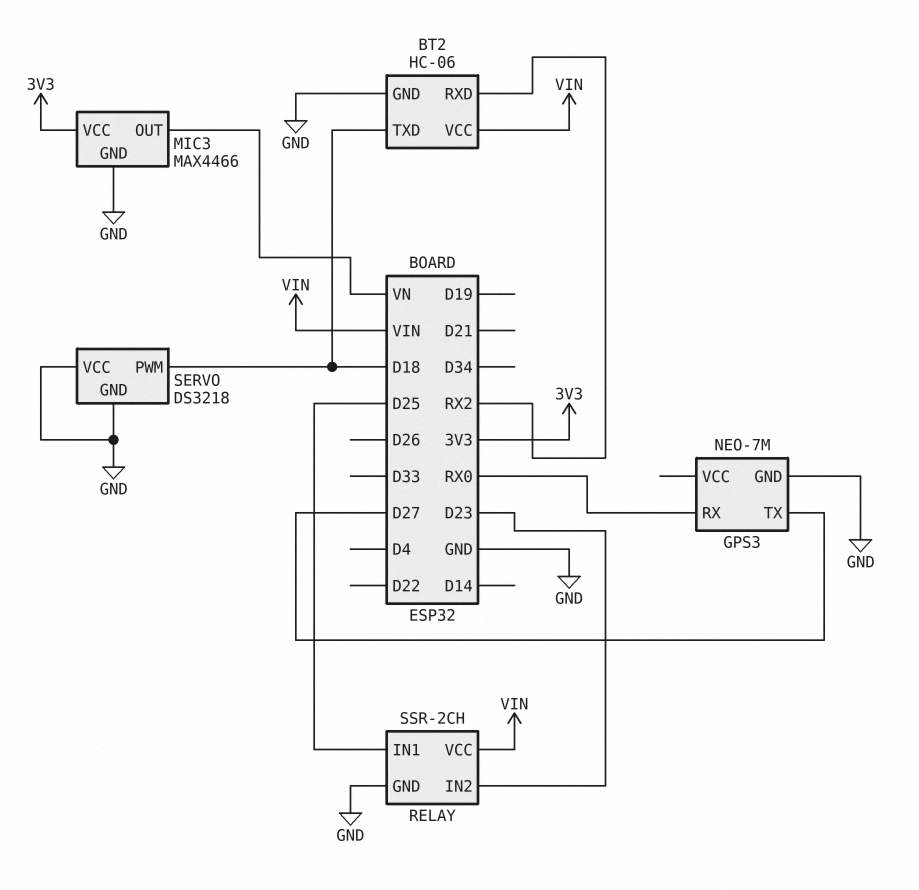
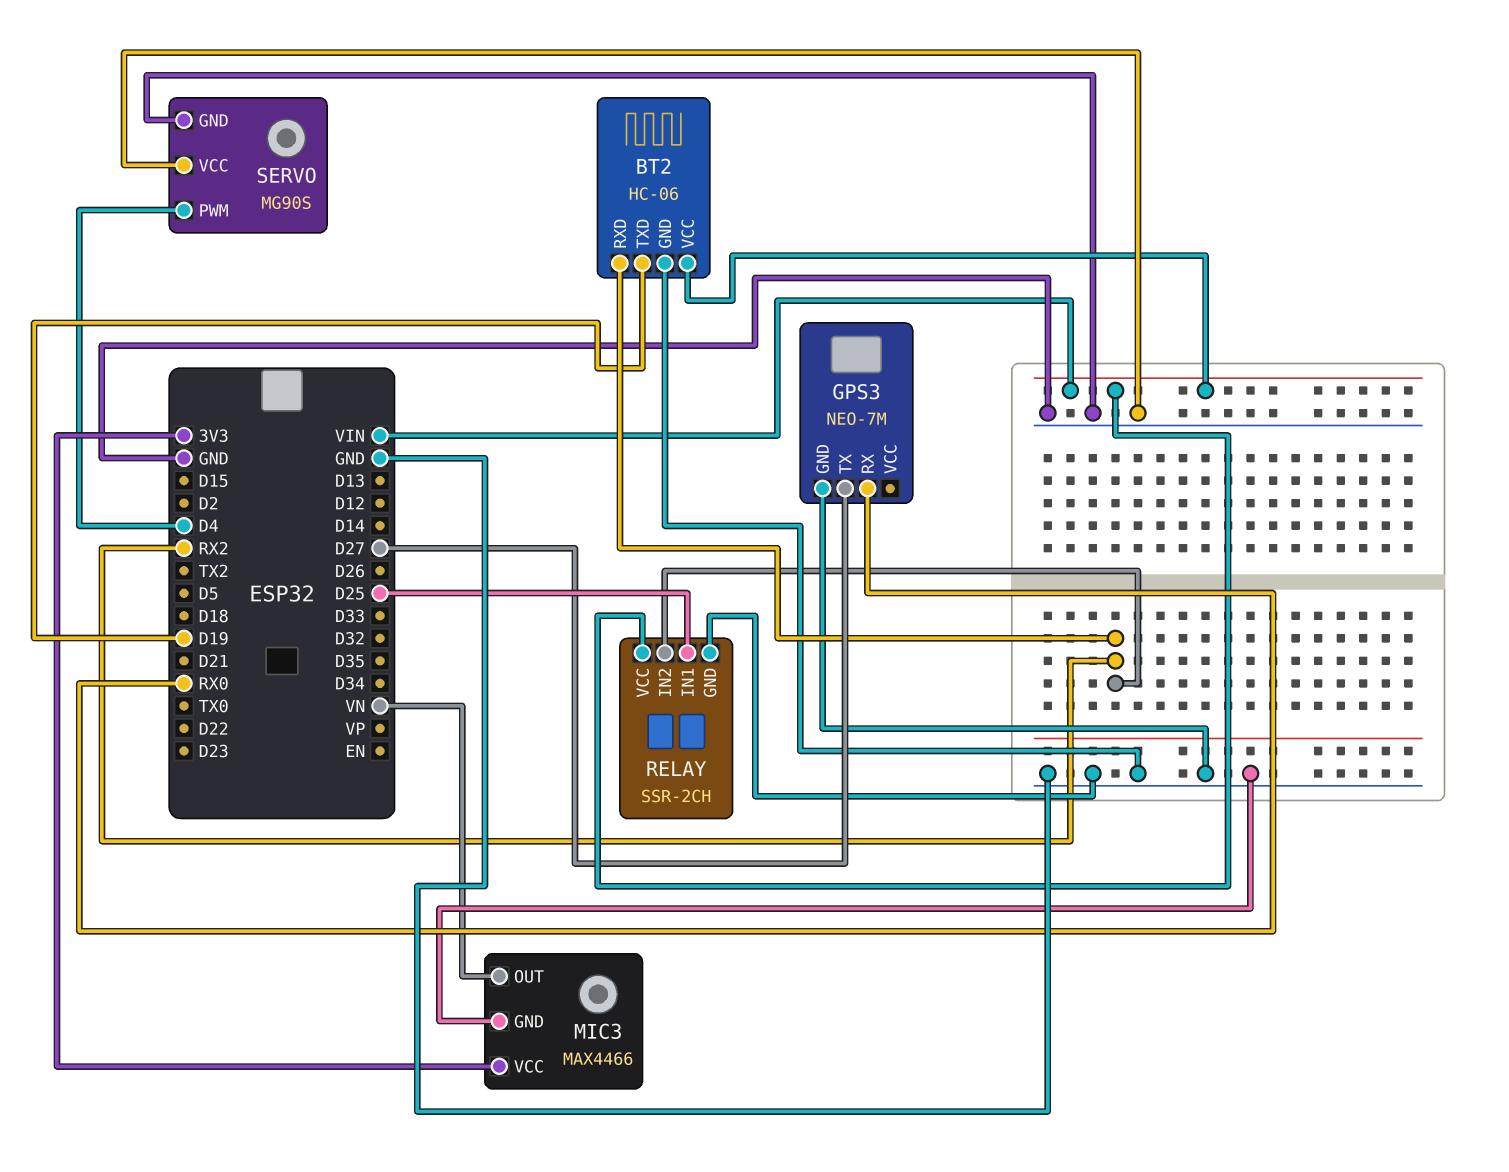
BT2 pin TXD: D18 -> D19
RELAY pin IN2: D23 -> RX2
SERVO: DS3218 -> MG90S
SERVO pin PWM: D18 -> D4

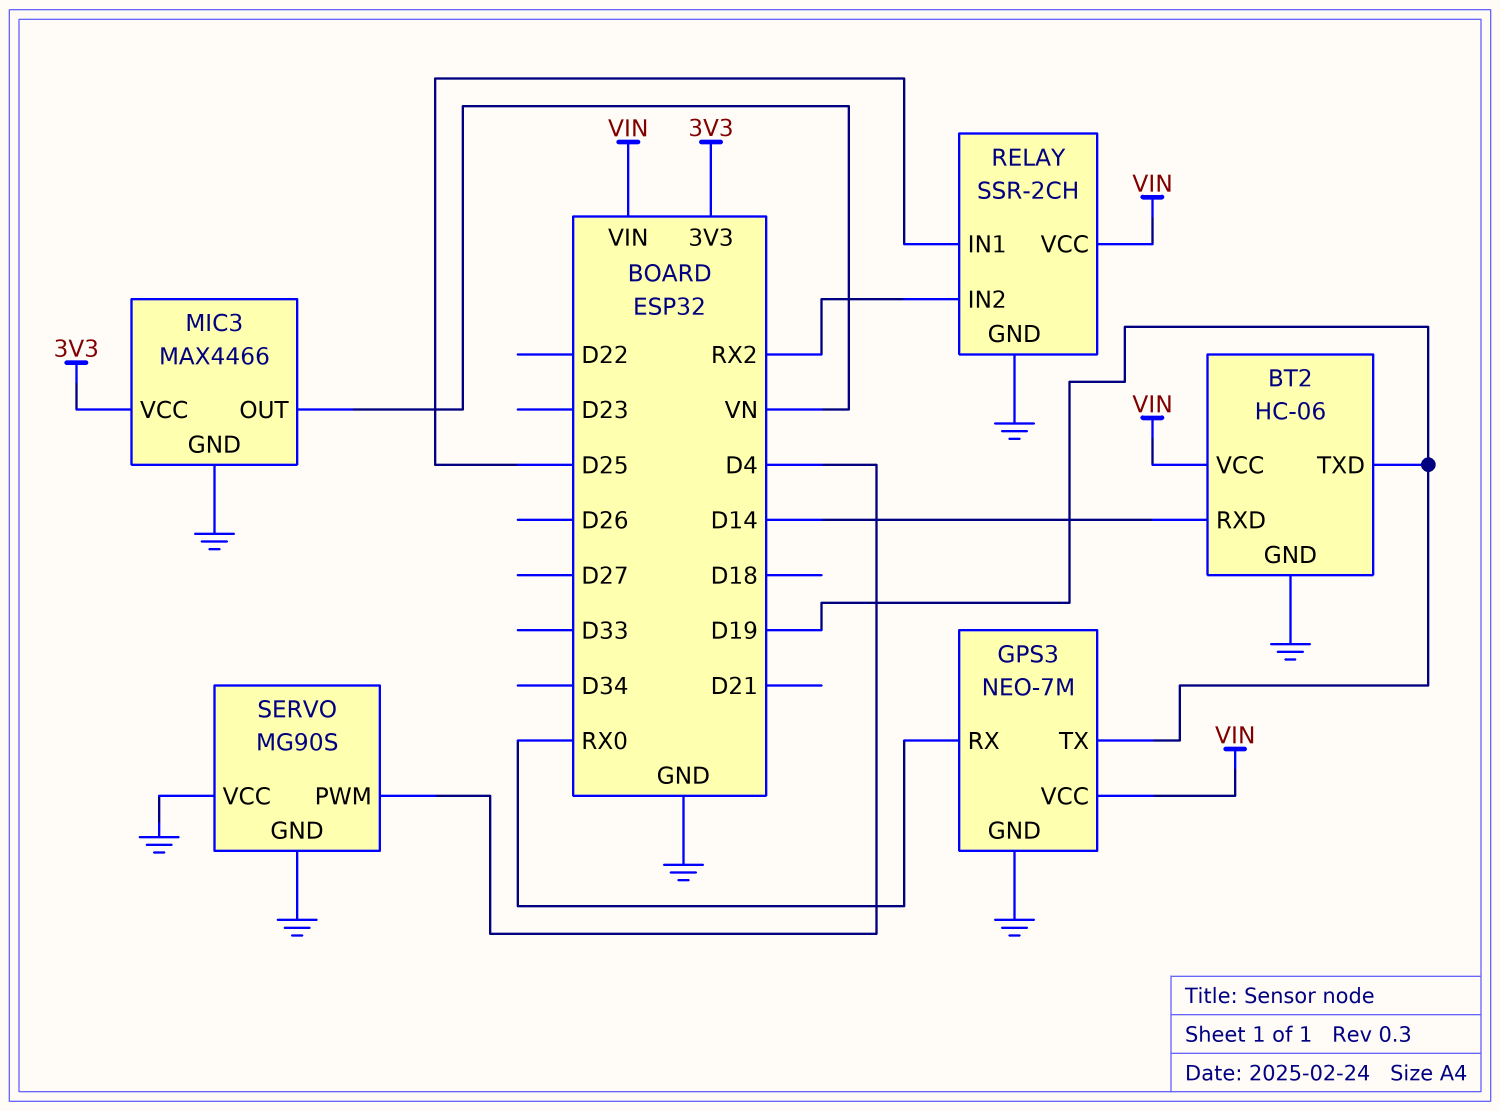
BT2 pin RXD: RX2 -> D14
GPS3 pin TX: D27 -> D19
GPS3 pin VCC: none -> VIN

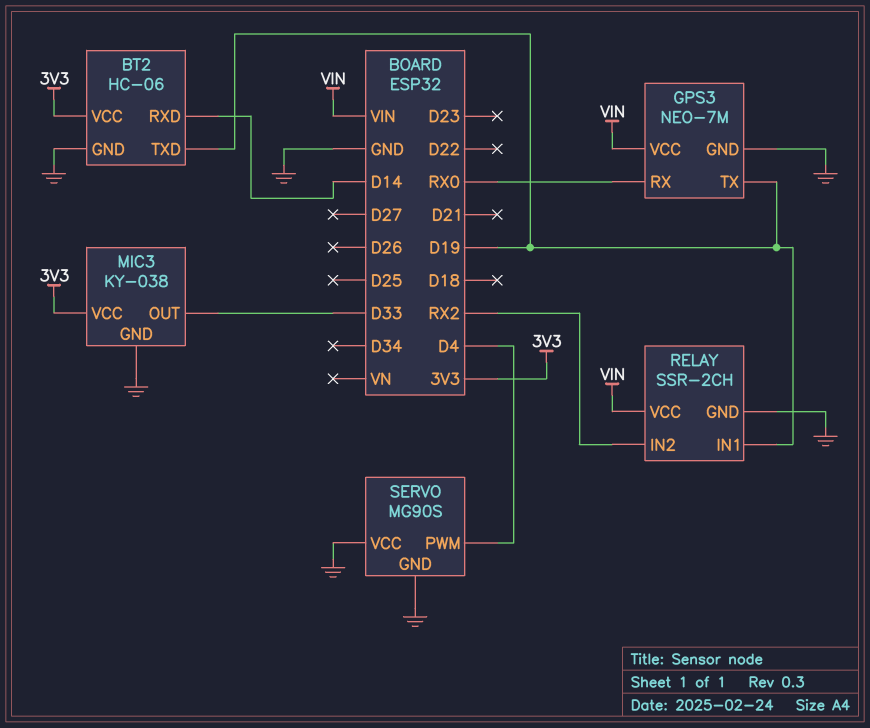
BT2 pin VCC: VIN -> 3V3
MIC3: MAX4466 -> KY-038
MIC3 pin OUT: VN -> D33
RELAY pin IN1: D25 -> D19

